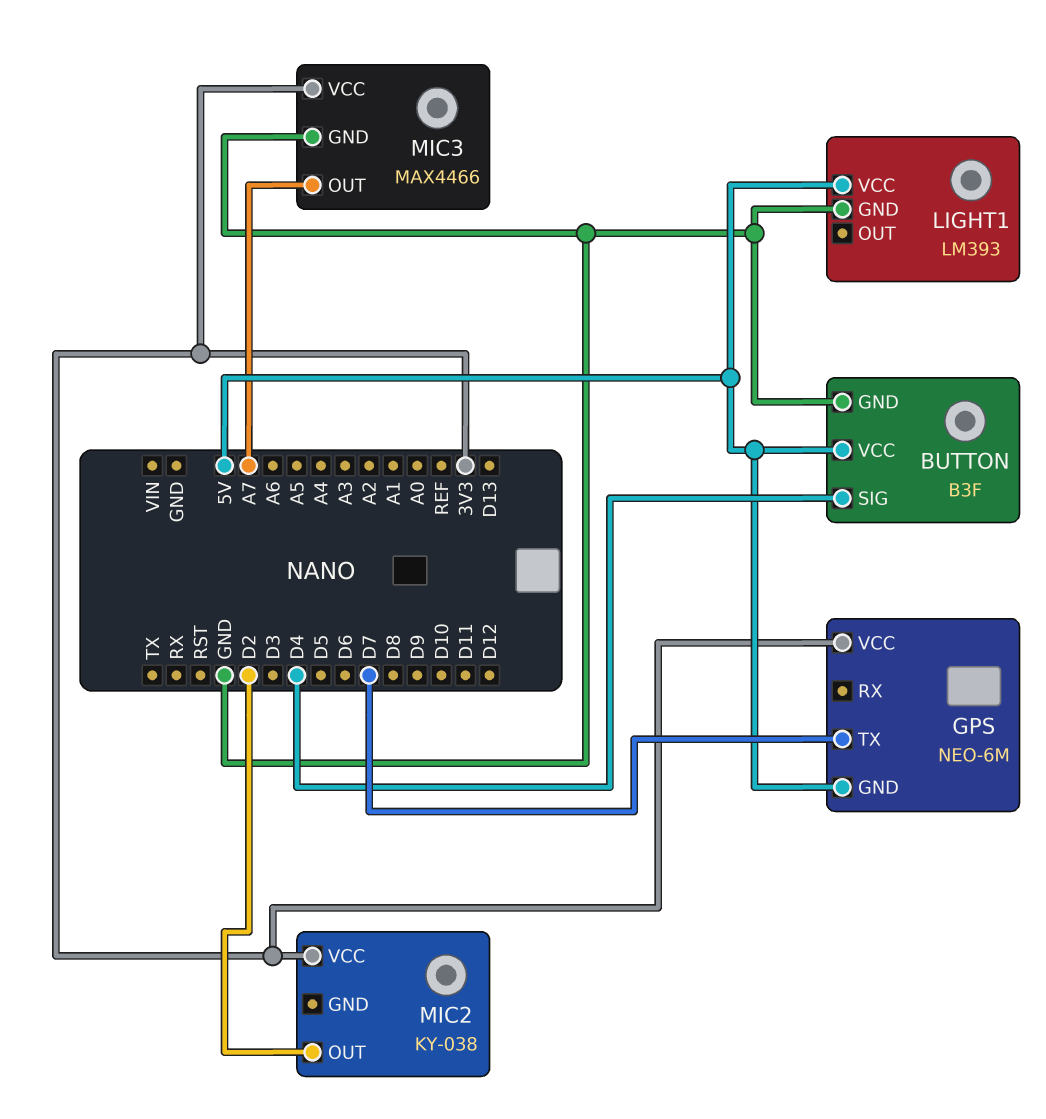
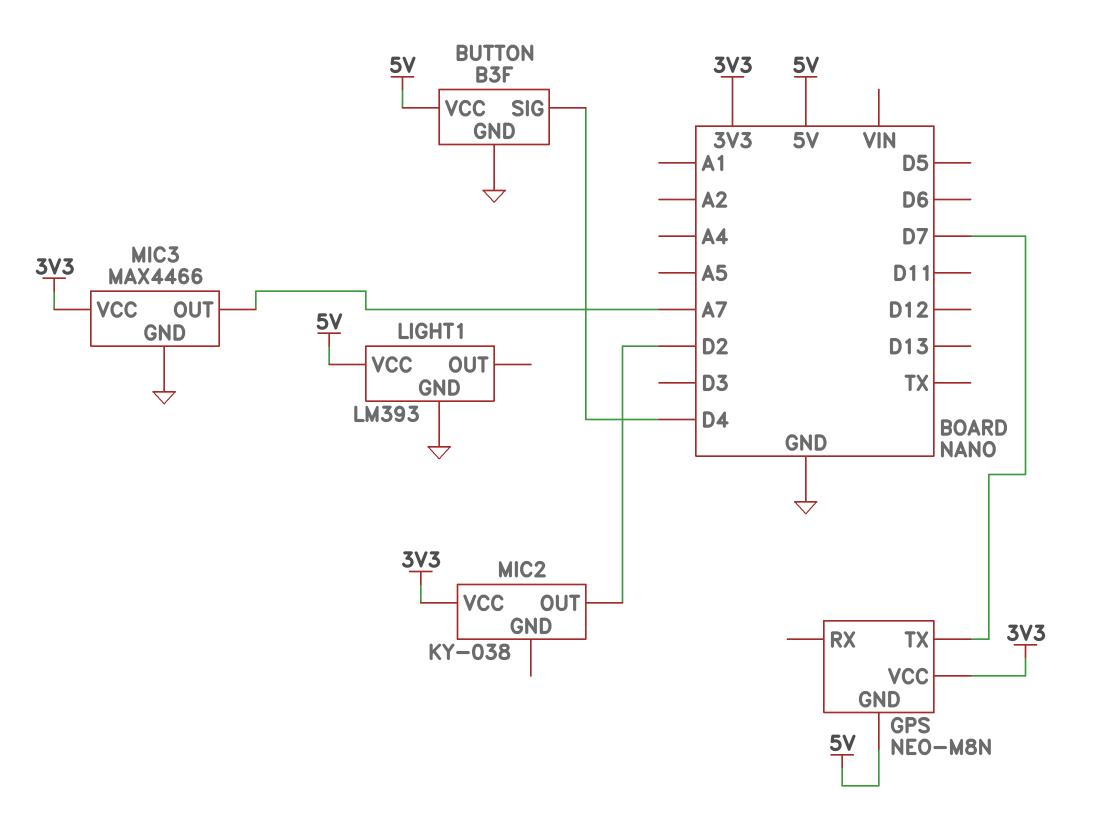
GPS: NEO-6M -> NEO-M8N

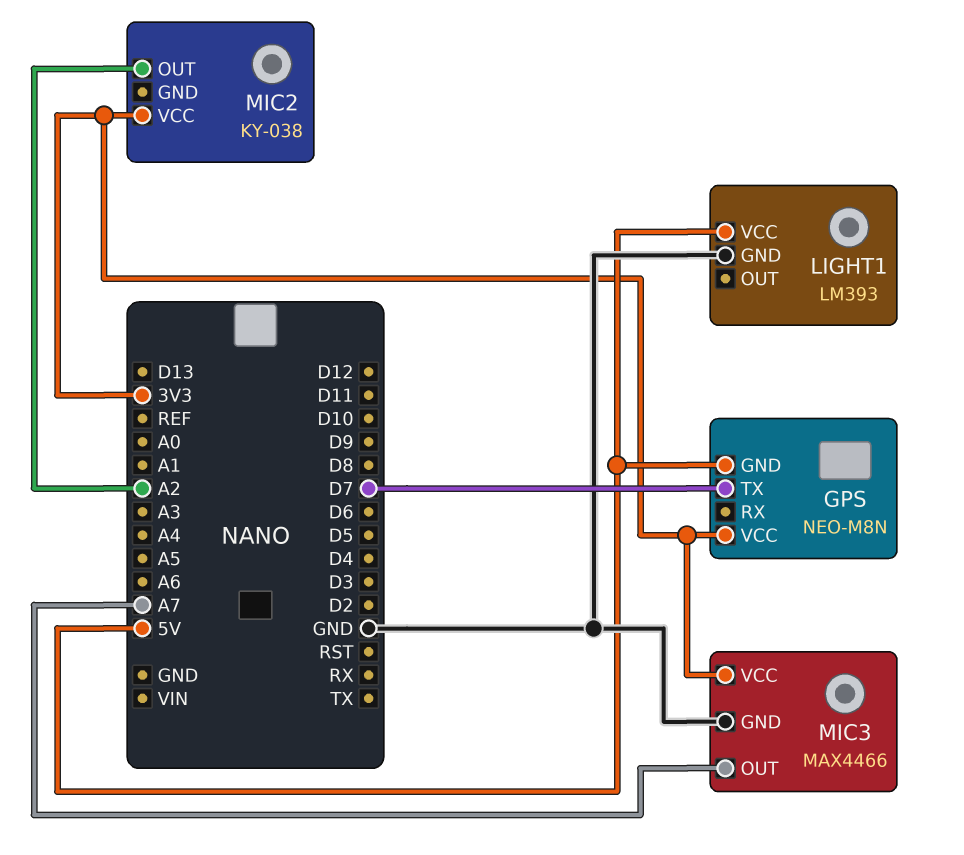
BUTTON: B3F -> none
BUTTON pin GND: GND -> none
BUTTON pin SIG: D4 -> none
BUTTON pin VCC: 5V -> none
MIC2 pin OUT: D2 -> A2

